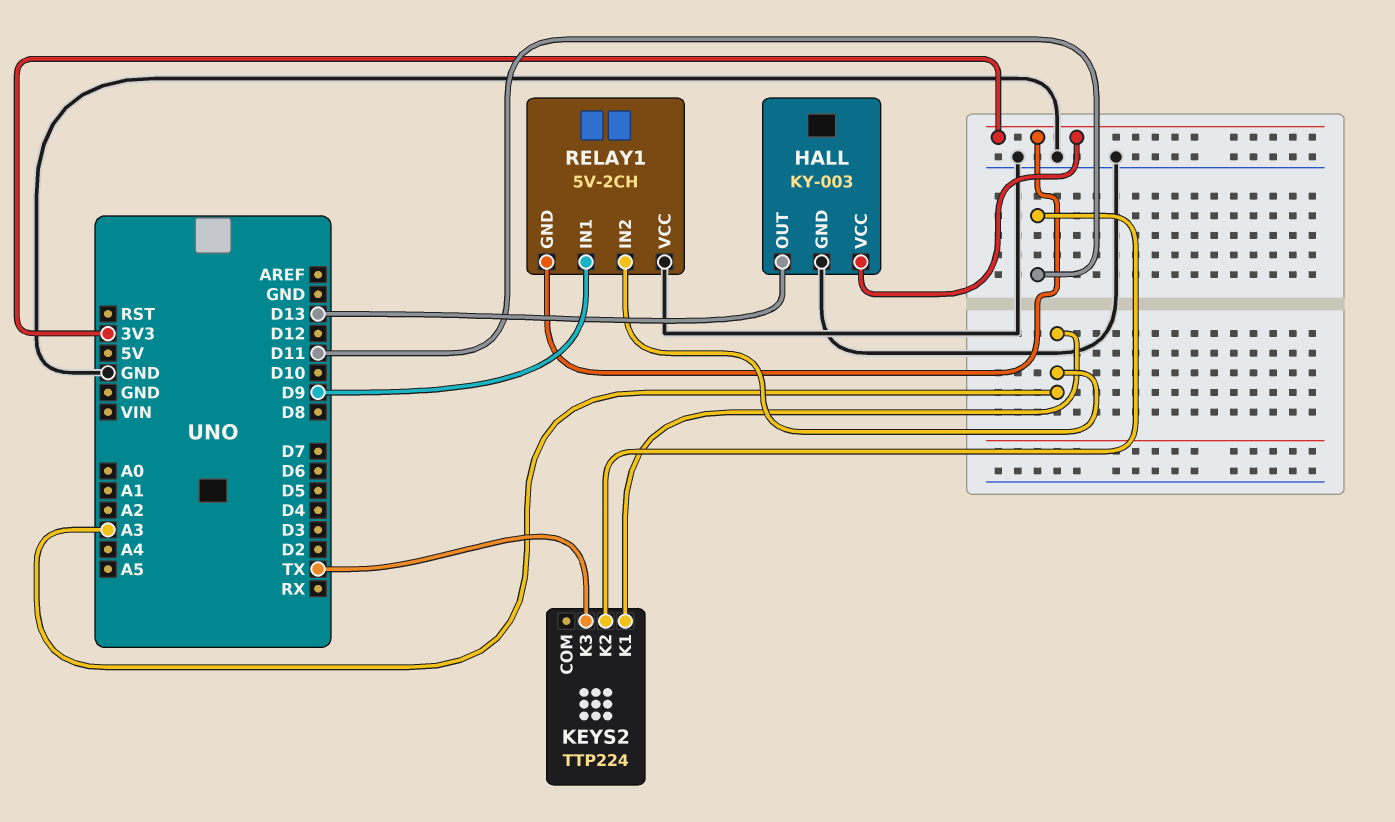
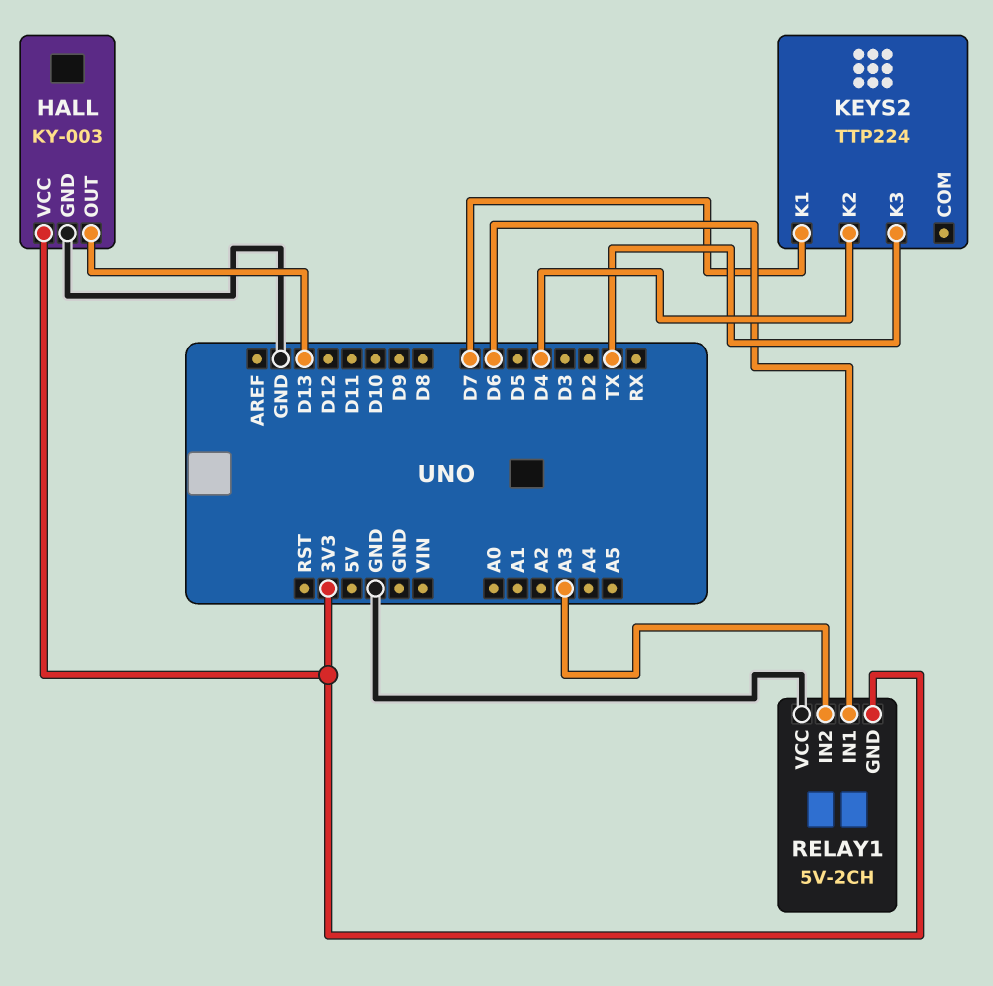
KEYS2 pin K1: A3 -> D7
KEYS2 pin K2: D11 -> D4
RELAY1 pin IN1: D9 -> D6

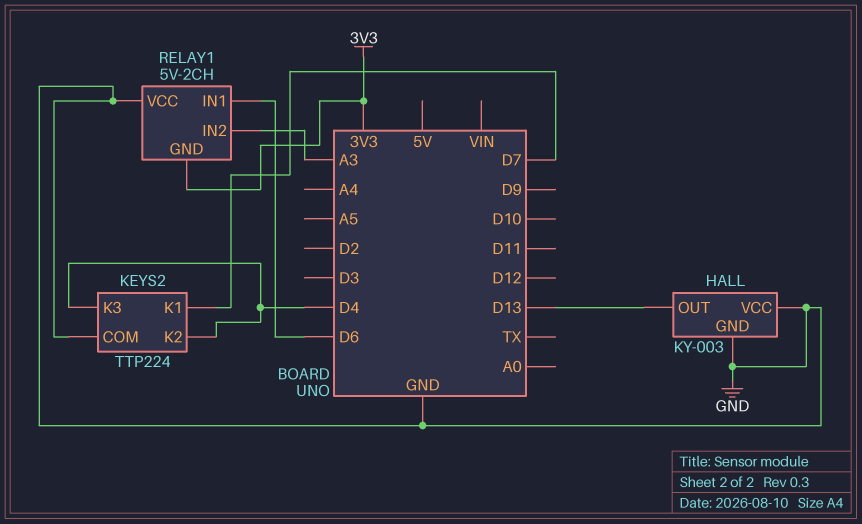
HALL pin VCC: 3V3 -> GND
KEYS2 pin COM: none -> GND
KEYS2 pin K3: TX -> D4

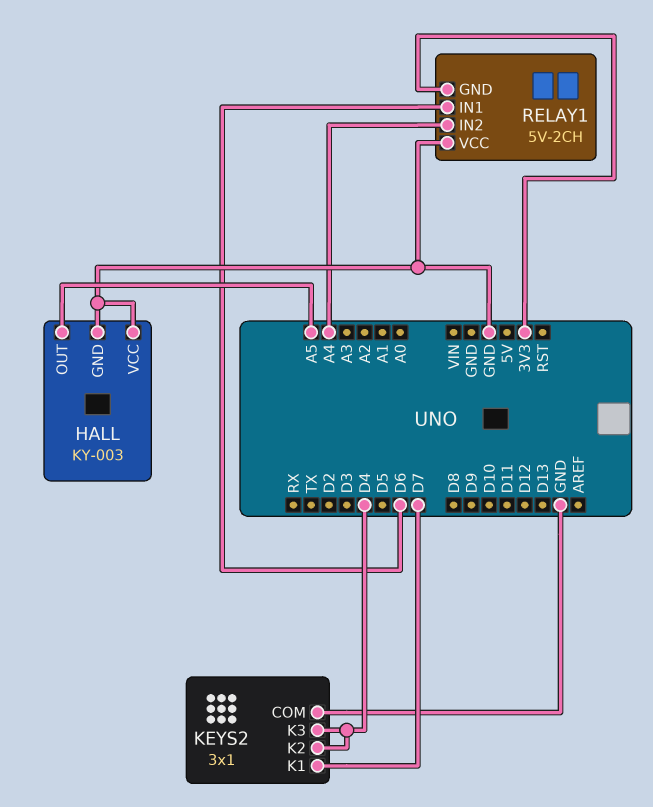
HALL pin OUT: D13 -> A5
KEYS2: TTP224 -> 3x1
RELAY1 pin IN2: A3 -> A4

